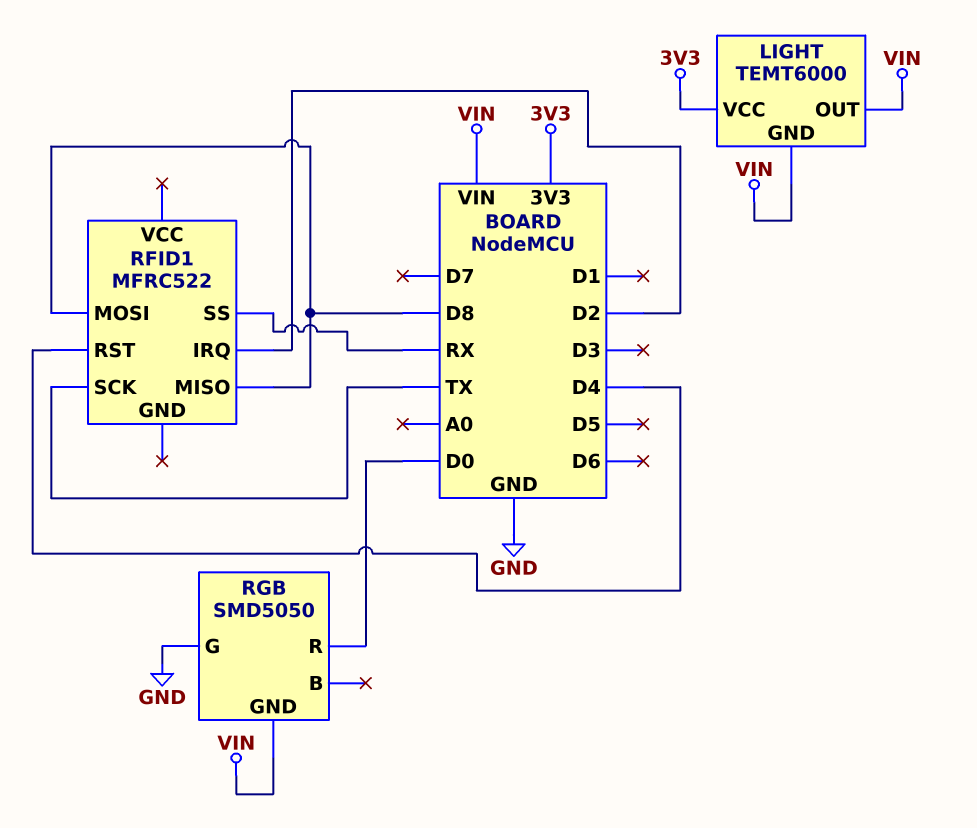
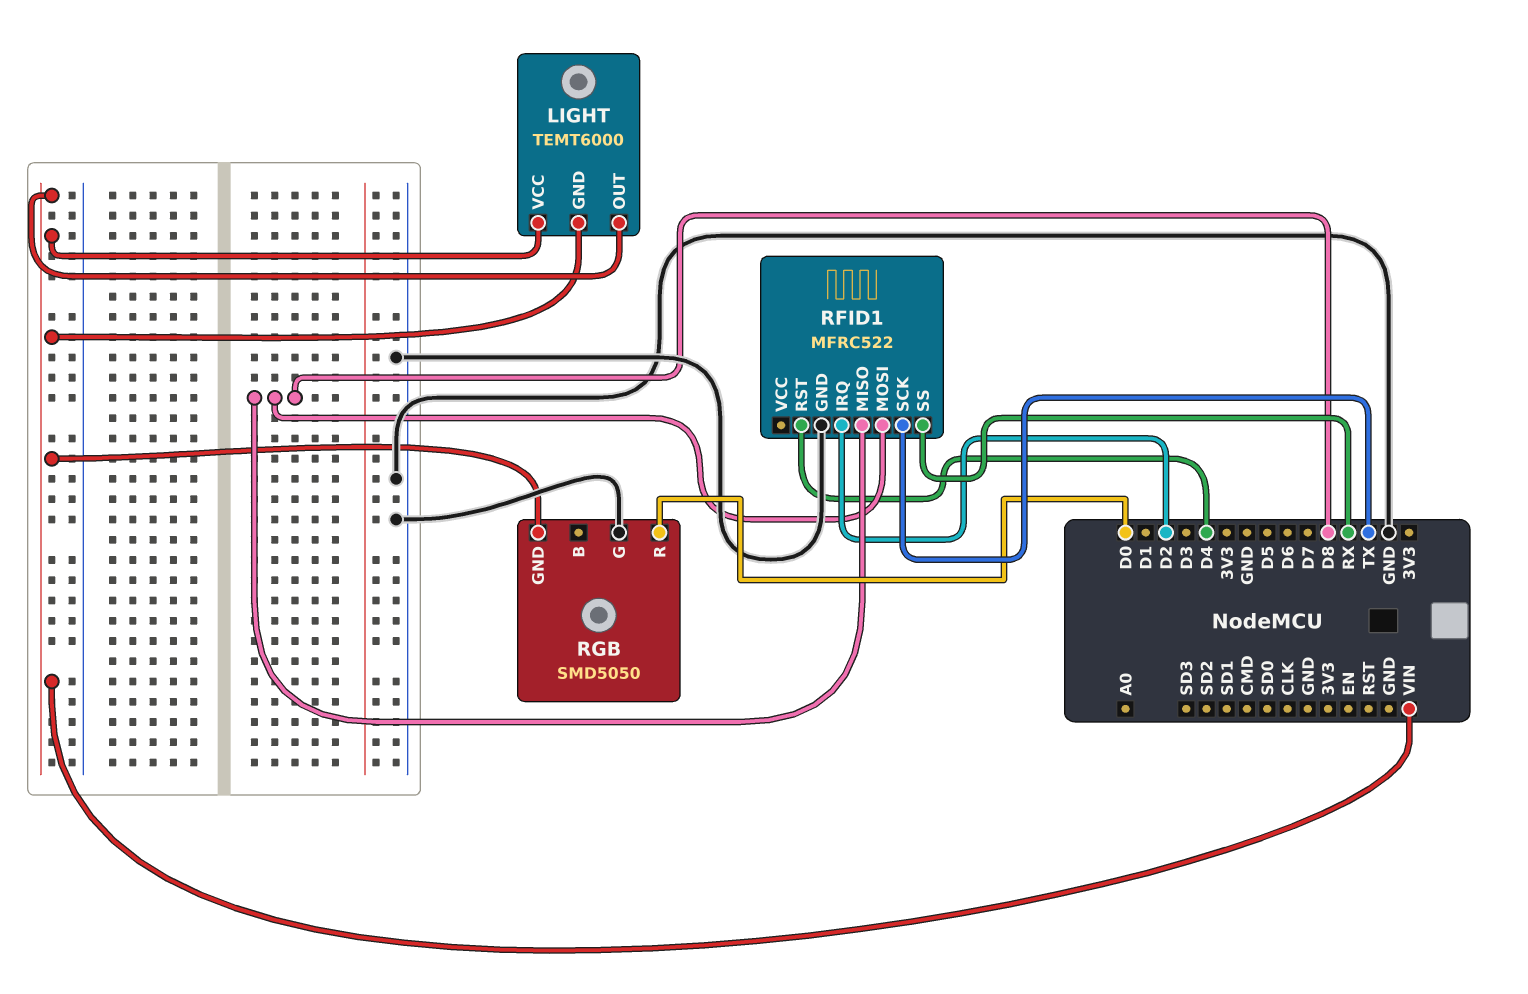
LIGHT pin VCC: 3V3 -> VIN
RFID1 pin GND: none -> GND

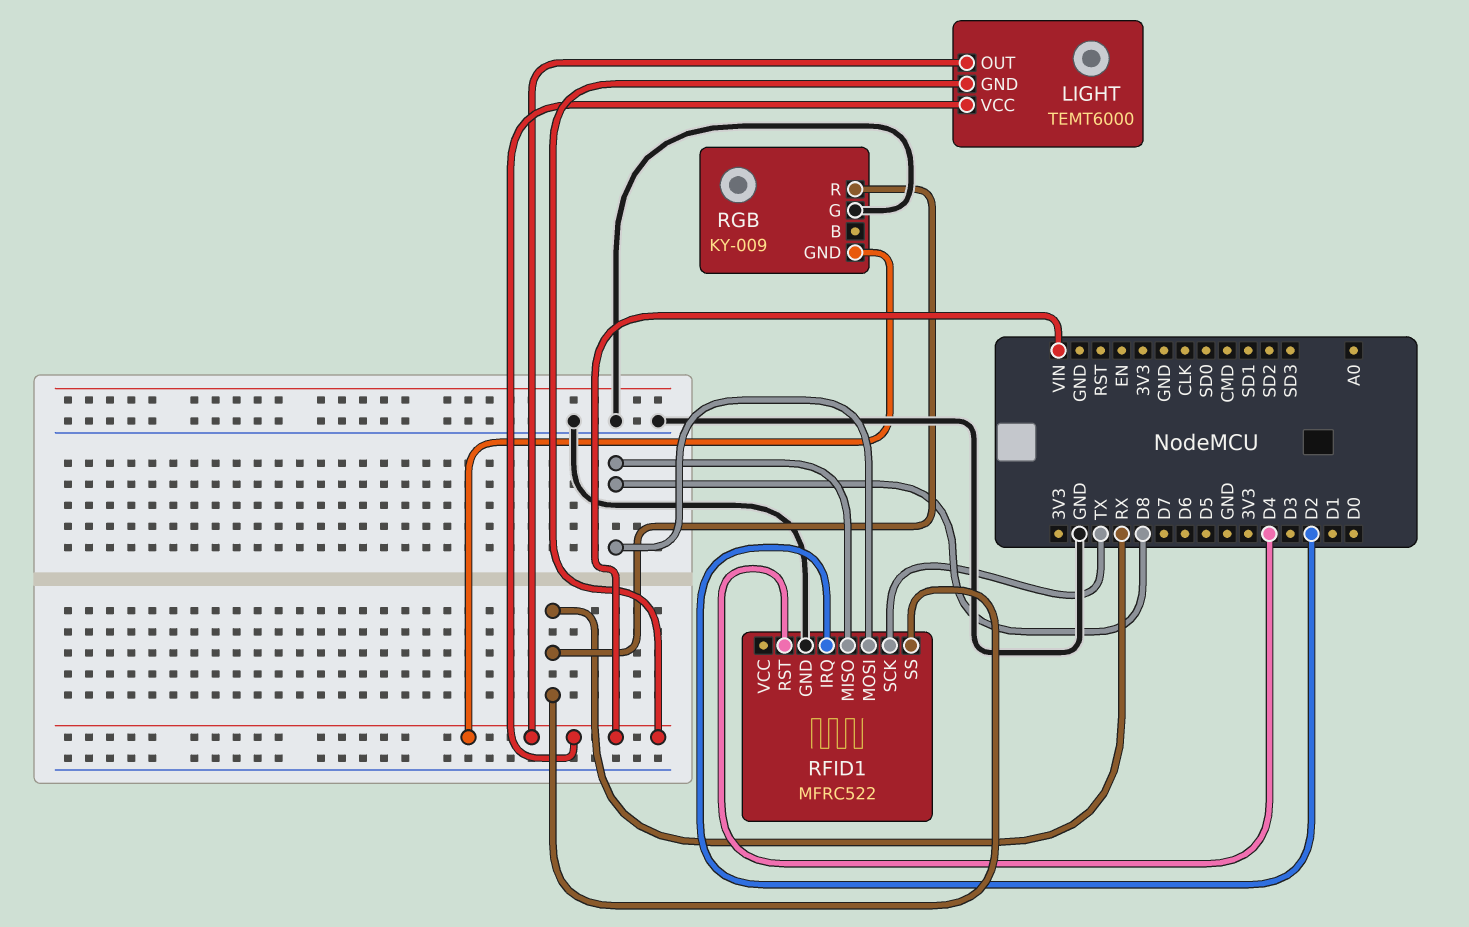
RGB: SMD5050 -> KY-009
RGB pin R: D0 -> RX

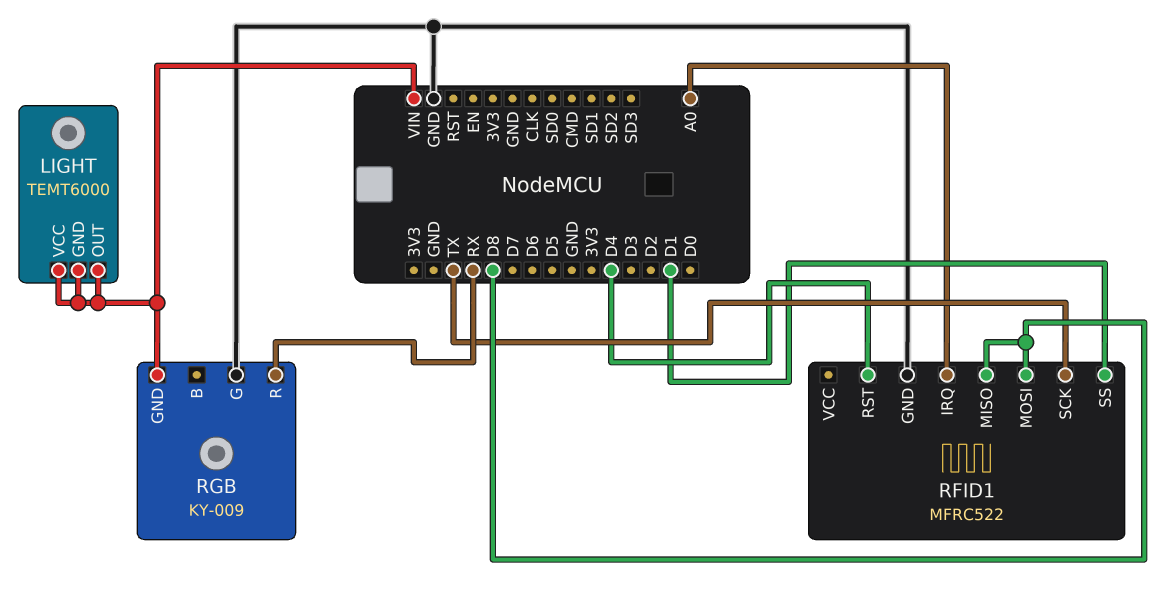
RFID1 pin IRQ: D2 -> A0
RFID1 pin SS: RX -> D1

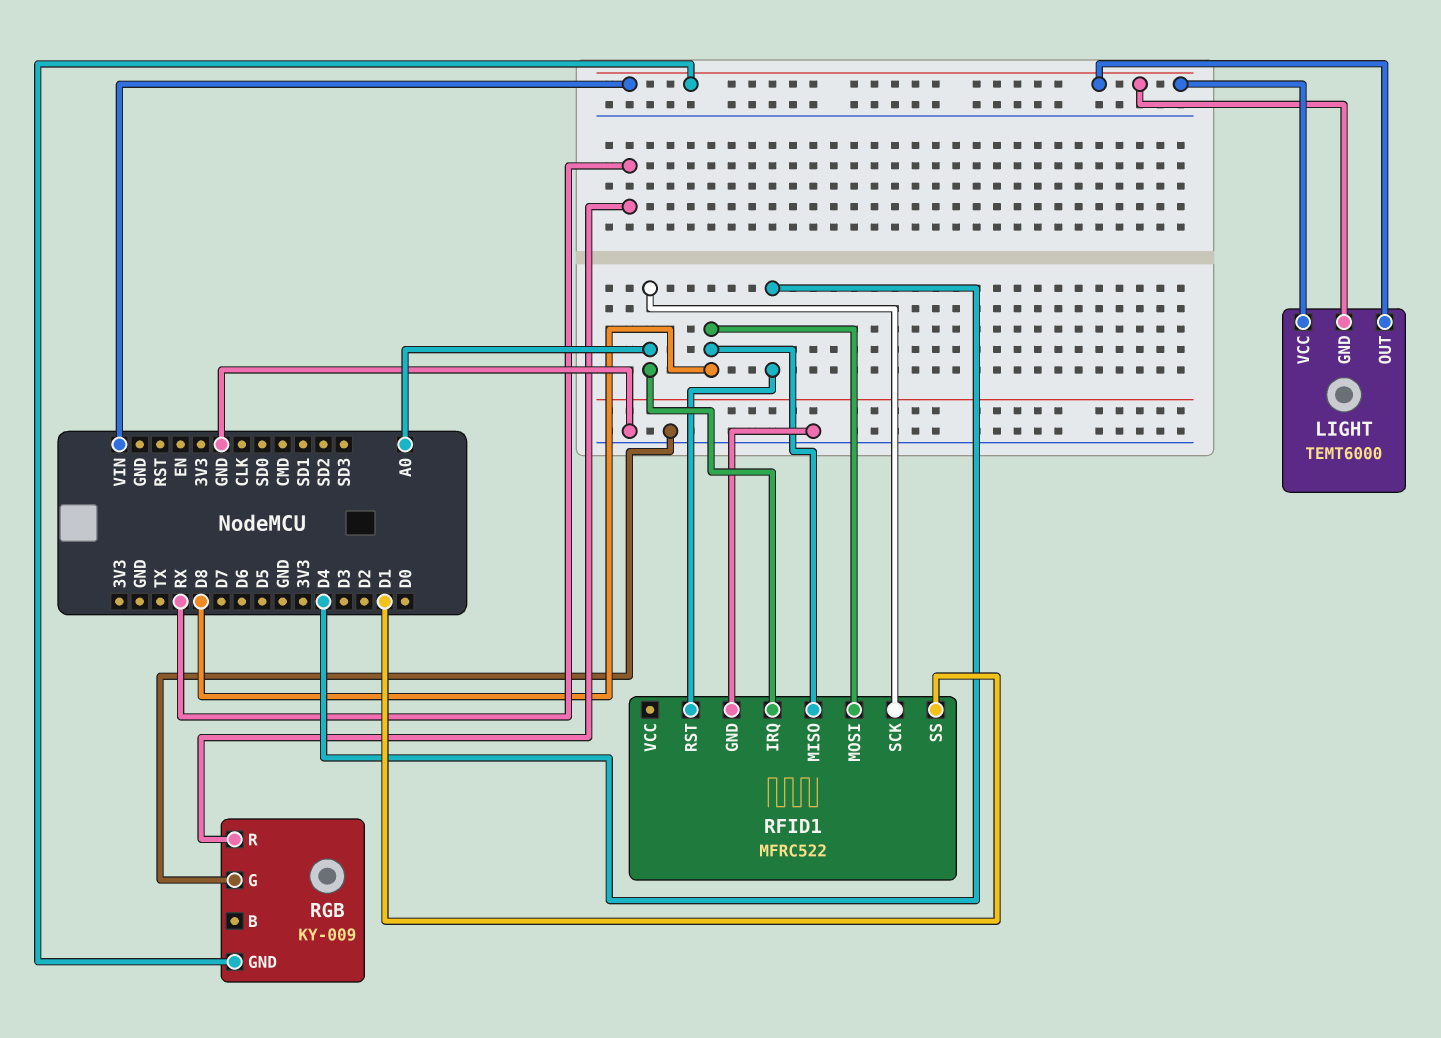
RFID1 pin SCK: TX -> A0

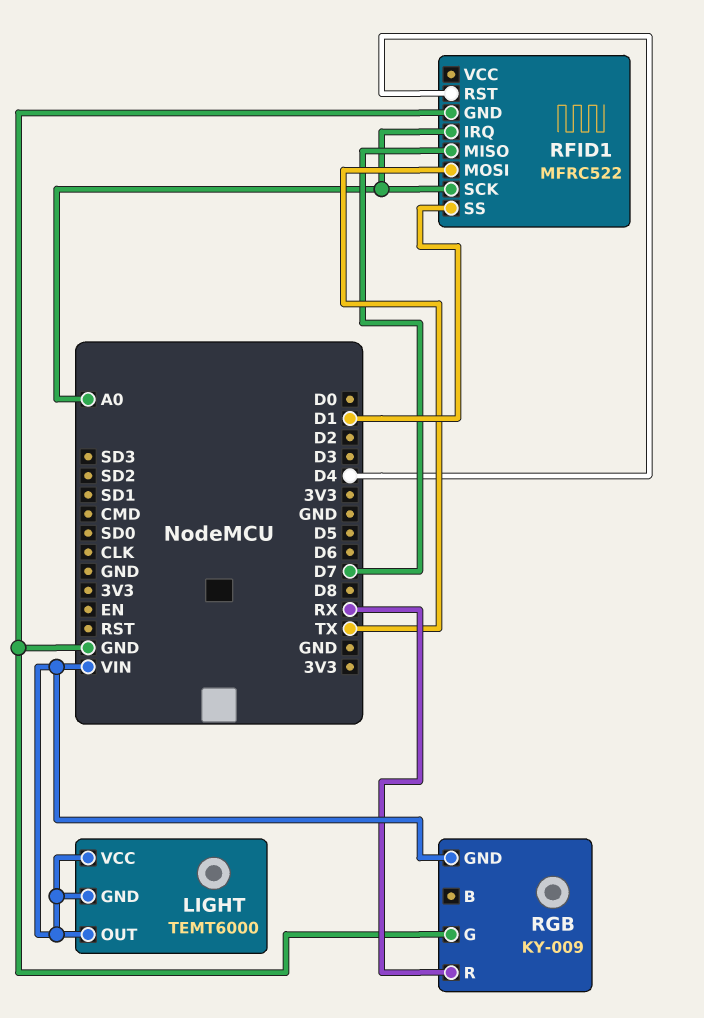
RFID1 pin MISO: D8 -> D7
RFID1 pin MOSI: D8 -> TX

